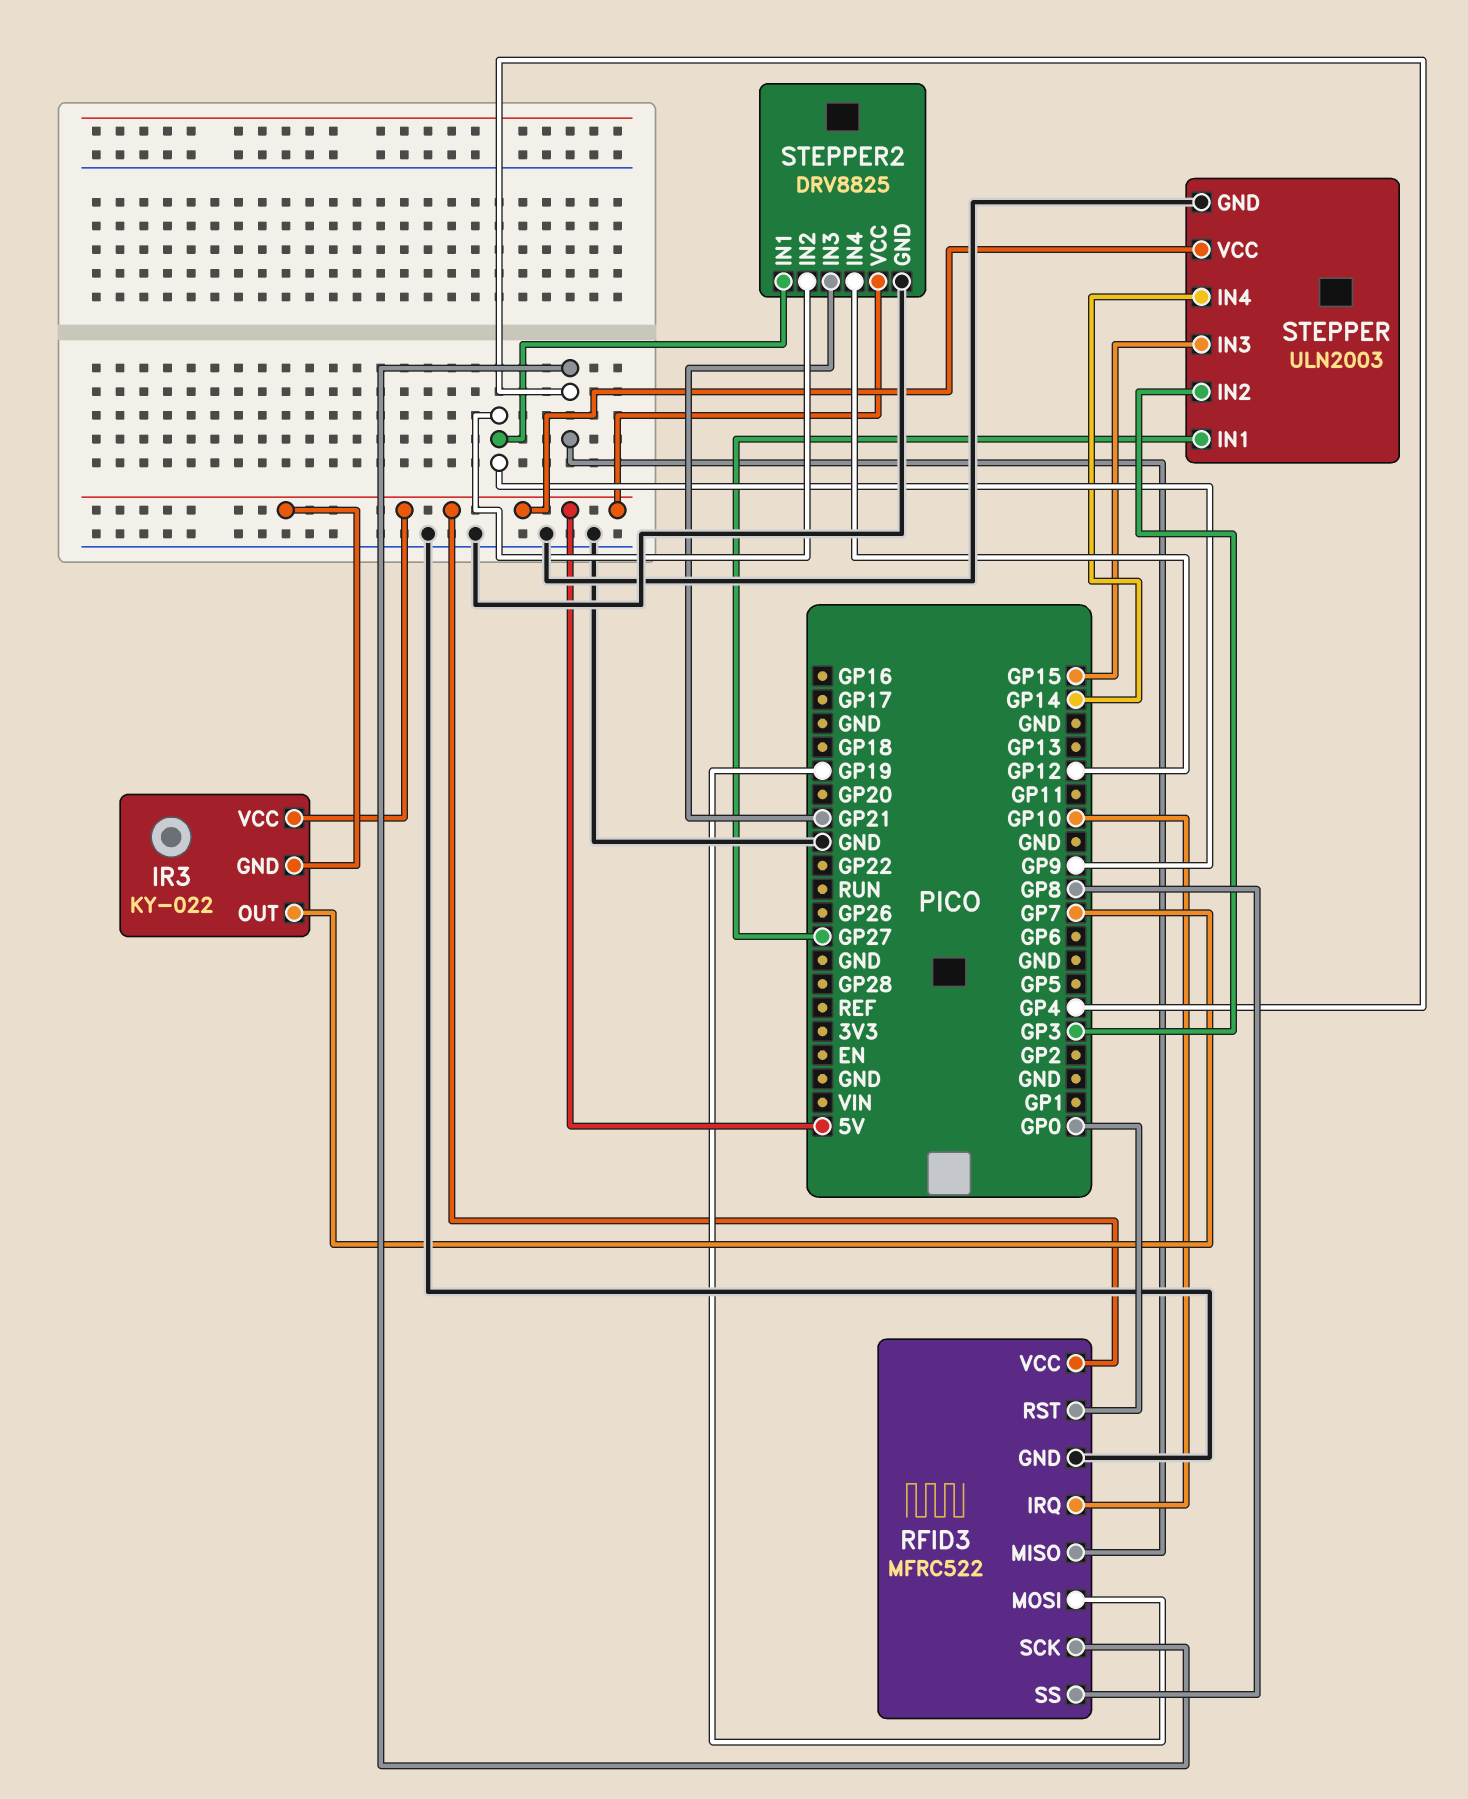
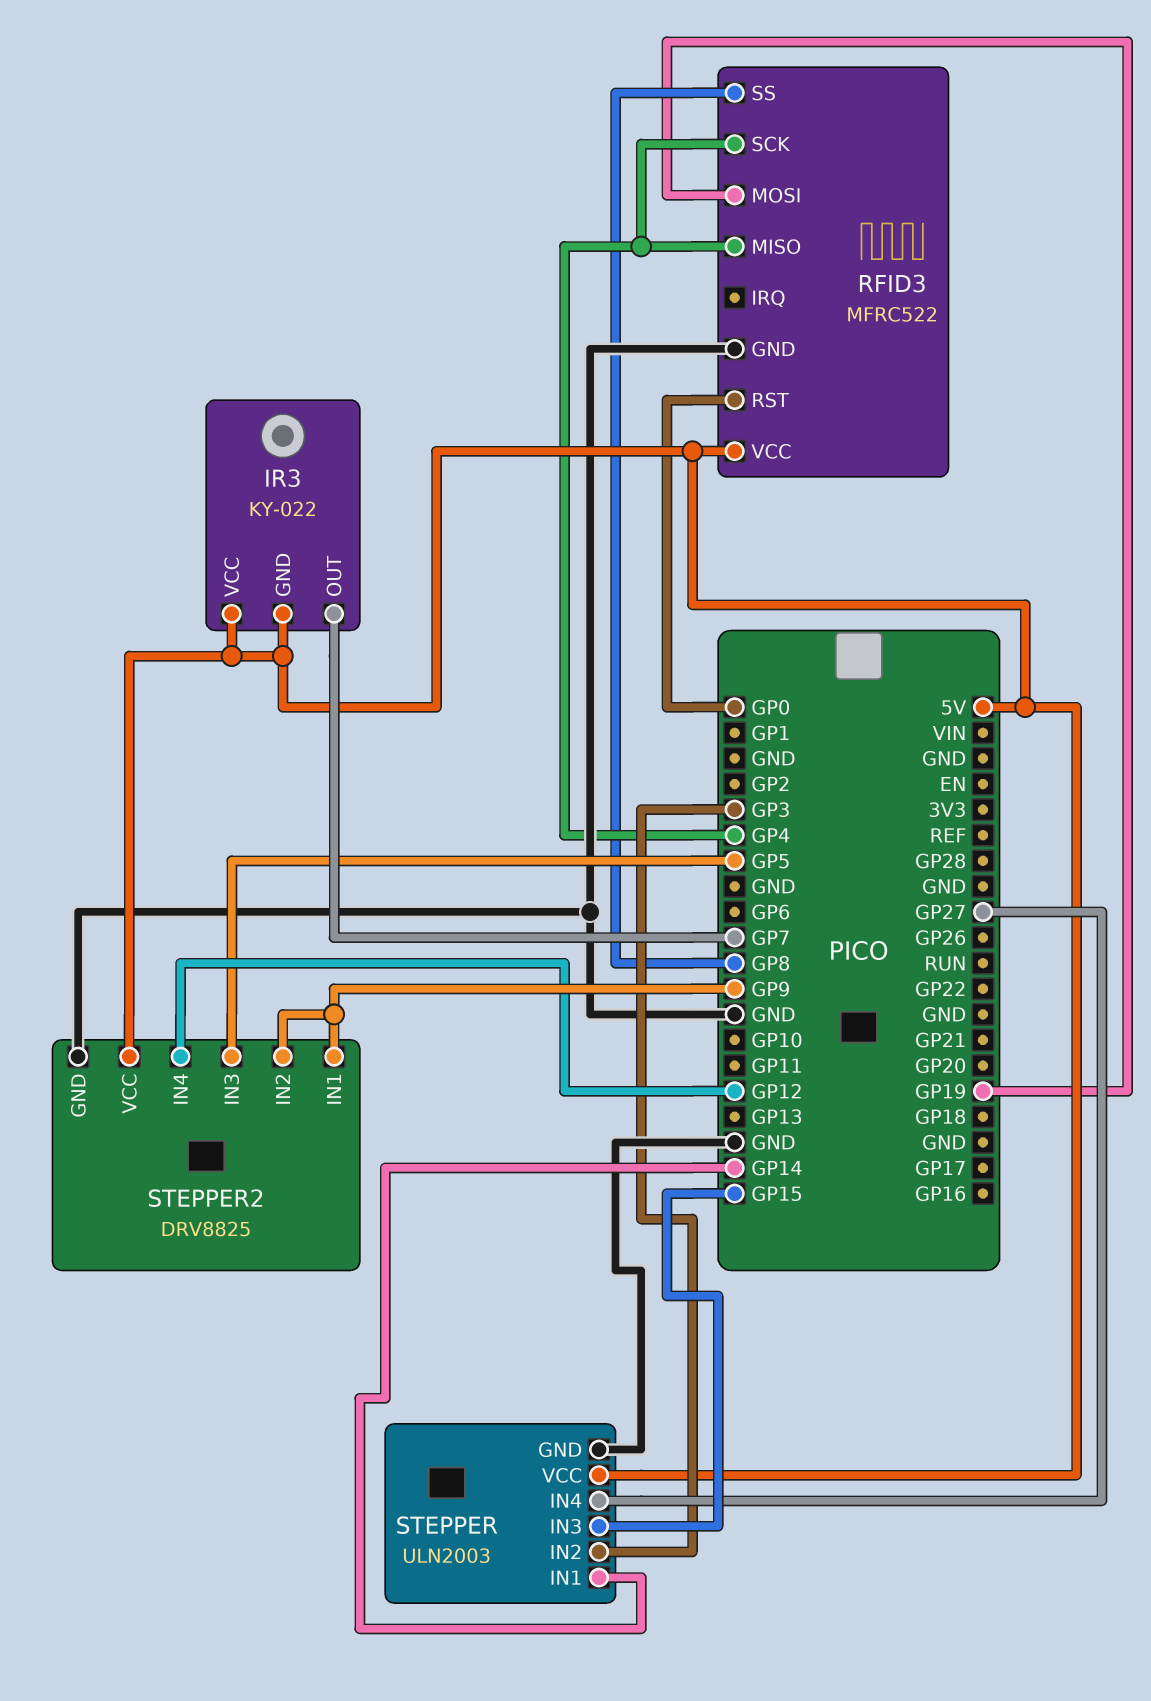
RFID3 pin IRQ: GP10 -> none
STEPPER pin IN1: GP27 -> GP14
STEPPER pin IN4: GP14 -> GP27
STEPPER2 pin IN3: GP21 -> GP5

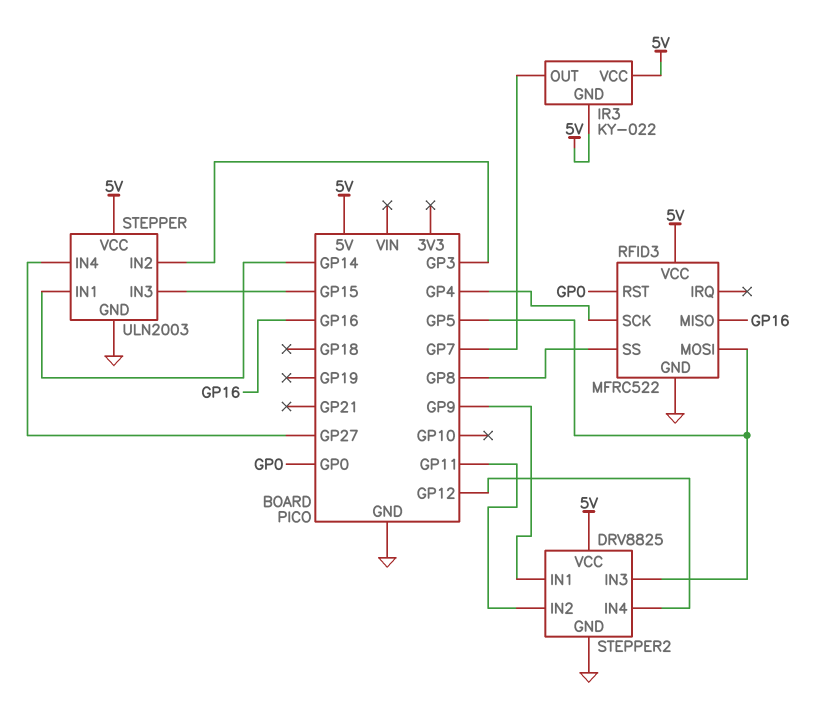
RFID3 pin MISO: GP4 -> GP16
RFID3 pin MOSI: GP19 -> GP5
STEPPER2 pin IN2: GP9 -> GP11

